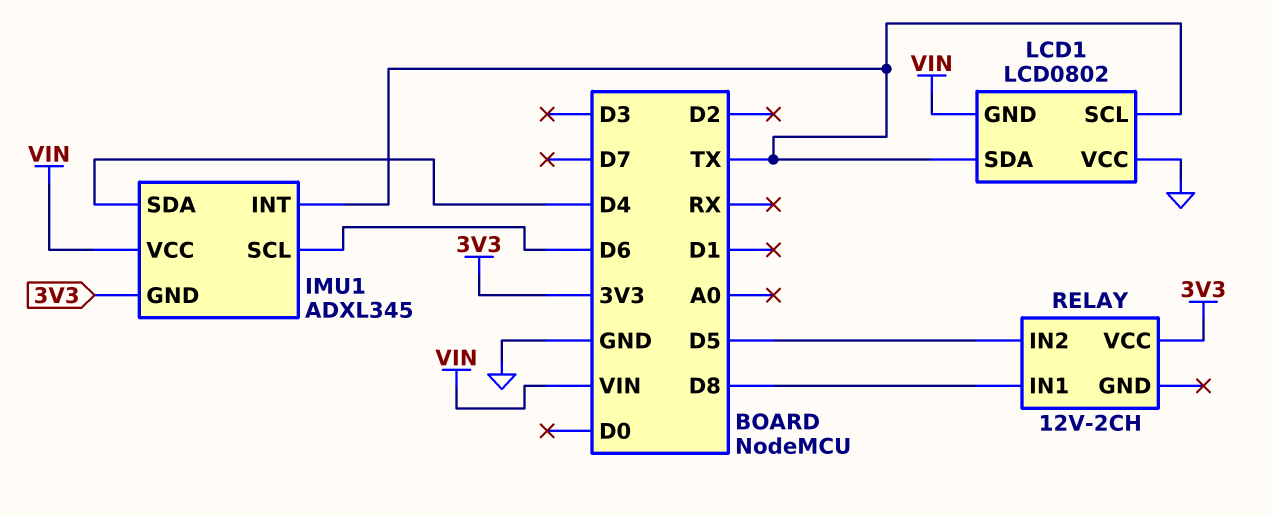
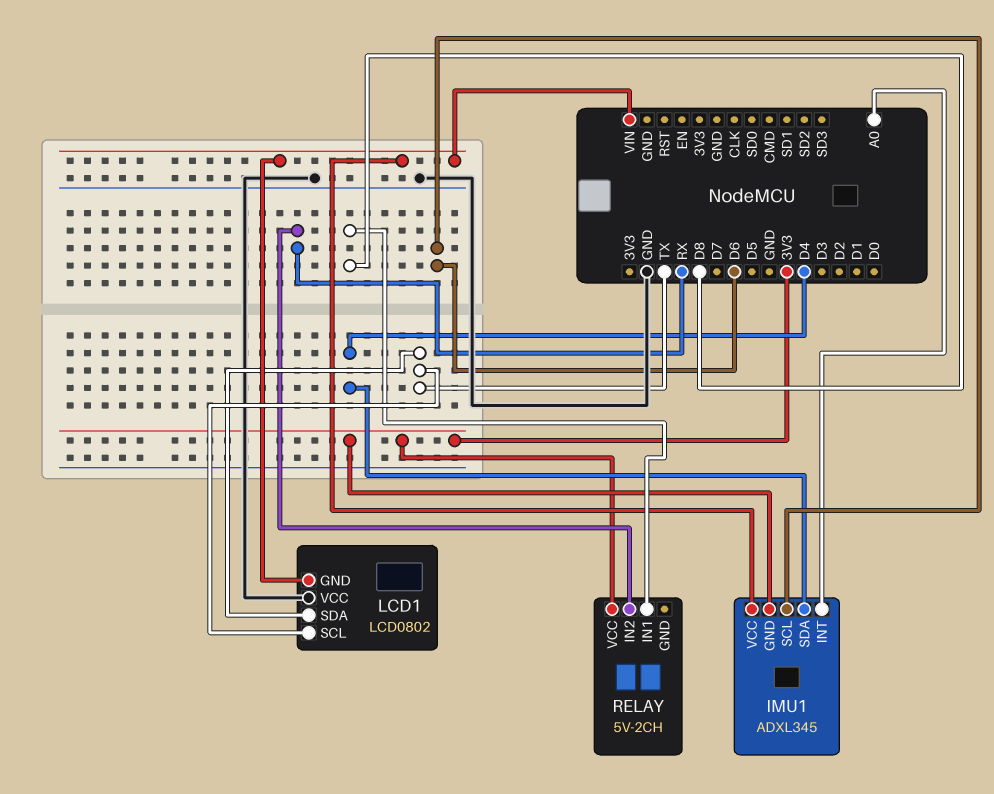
IMU1 pin INT: TX -> A0
RELAY: 12V-2CH -> 5V-2CH
RELAY pin IN2: D5 -> RX

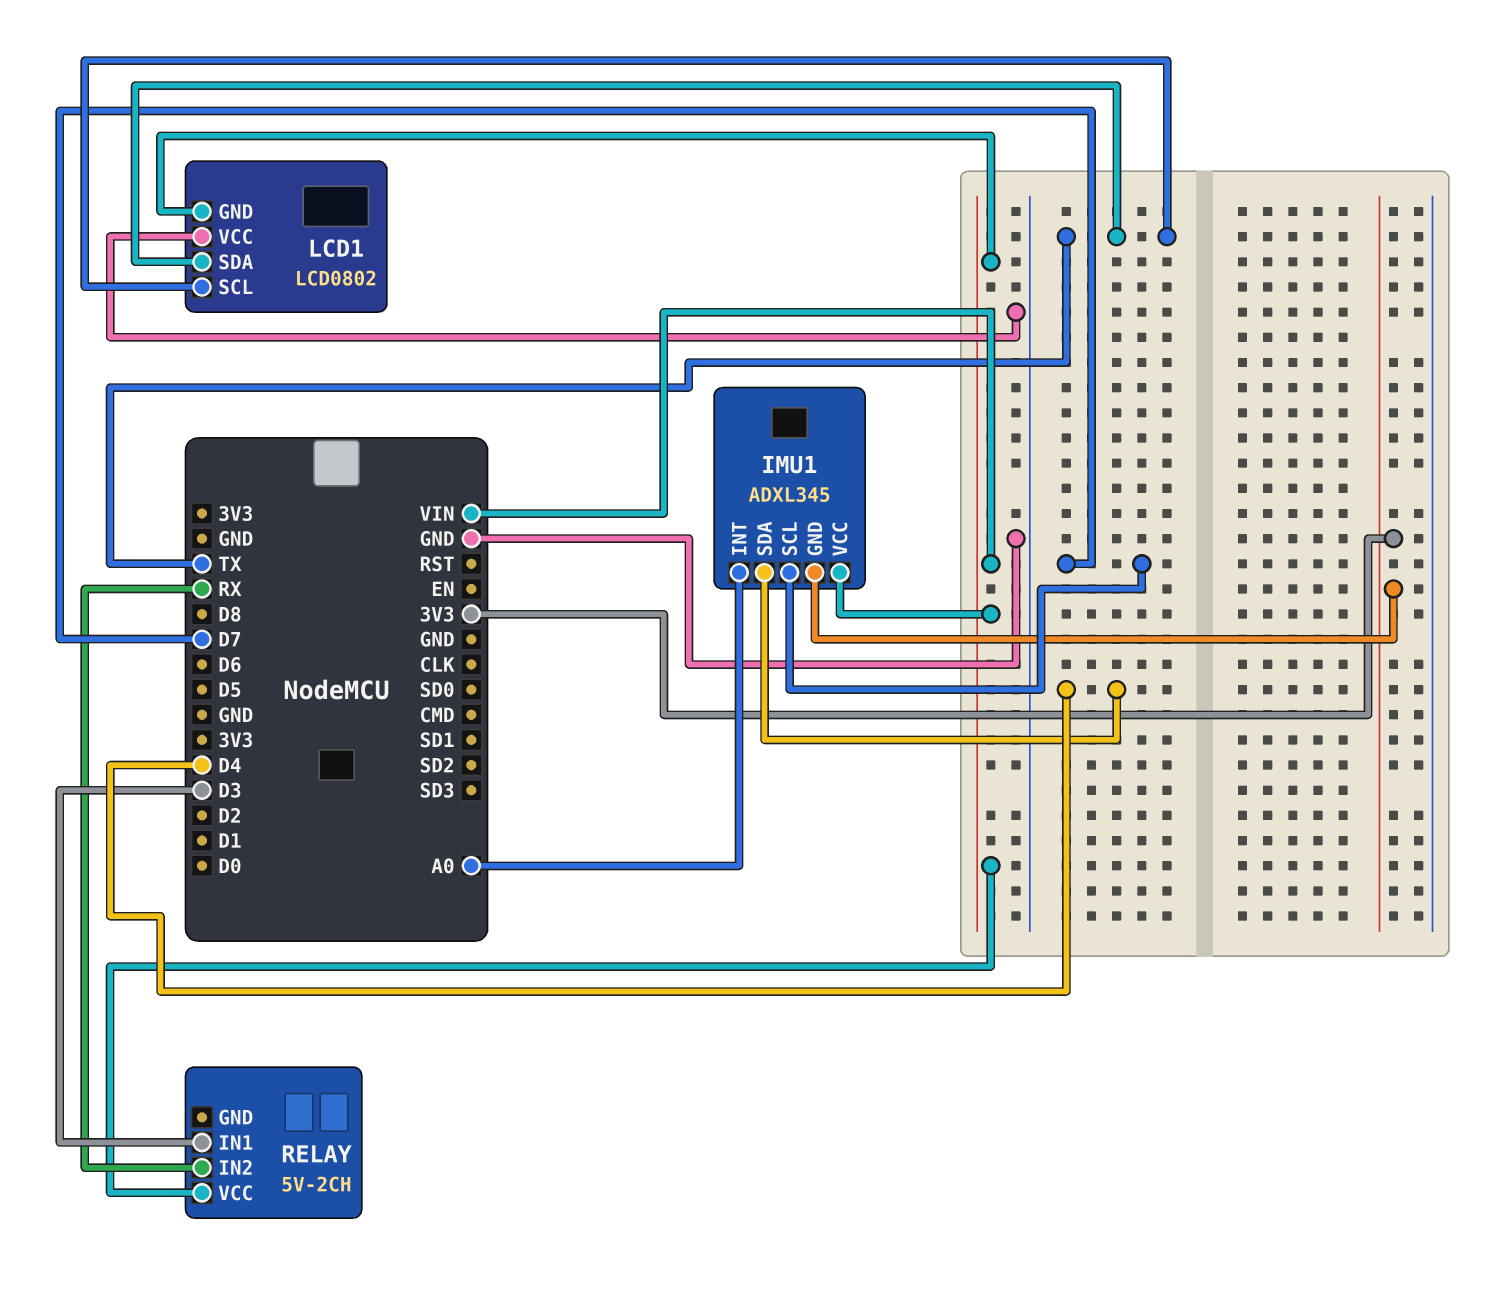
IMU1 pin SCL: D6 -> D7
RELAY pin IN1: D8 -> D3
RELAY pin VCC: 3V3 -> VIN

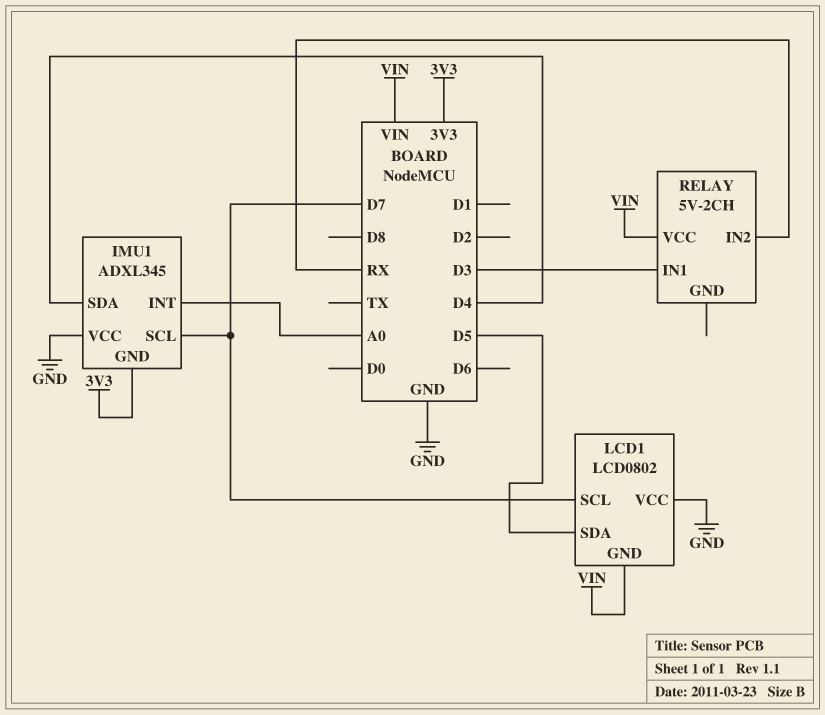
IMU1 pin VCC: VIN -> GND
LCD1 pin SCL: TX -> D7
LCD1 pin SDA: TX -> D5

